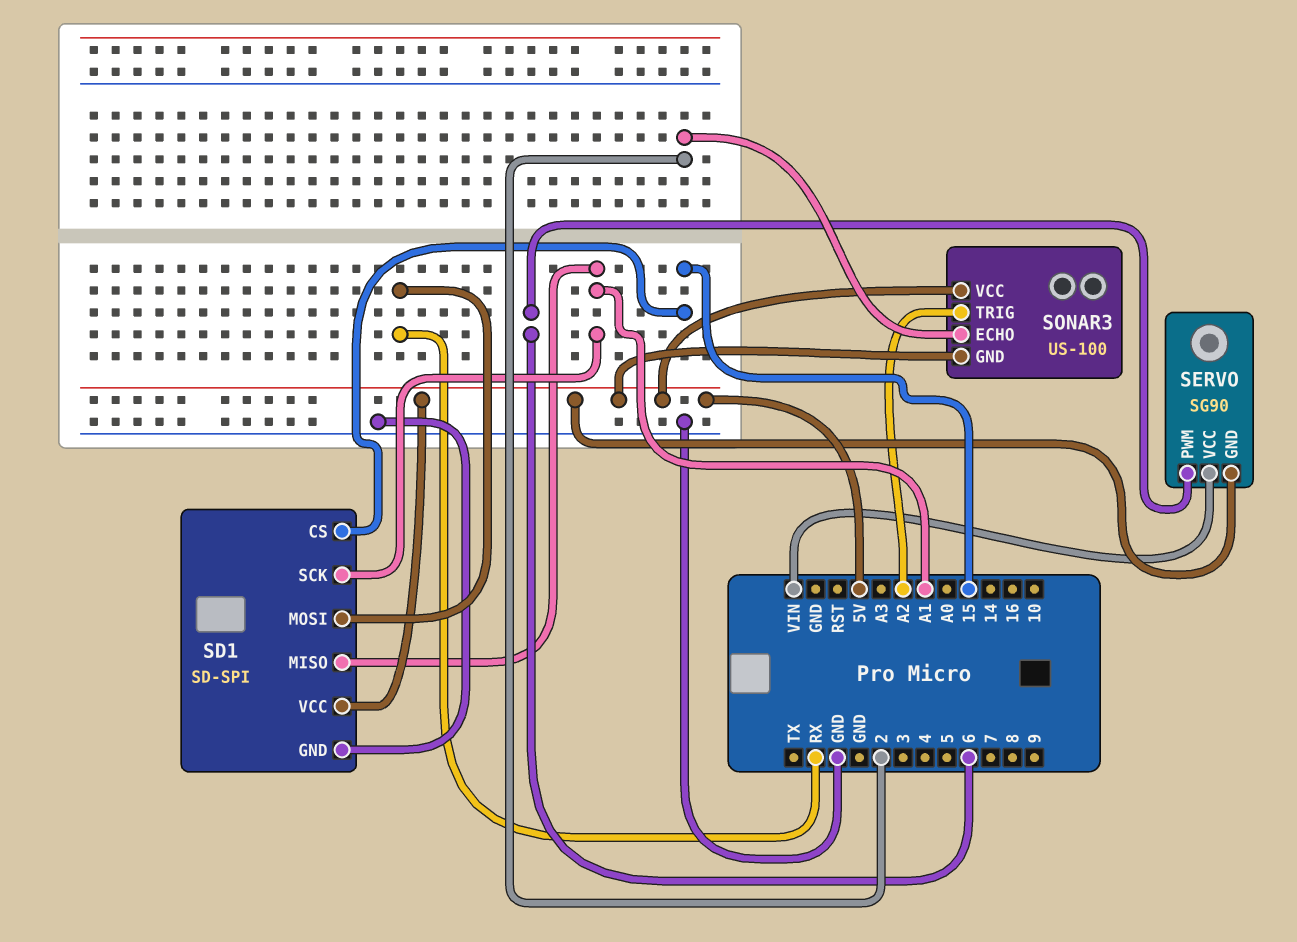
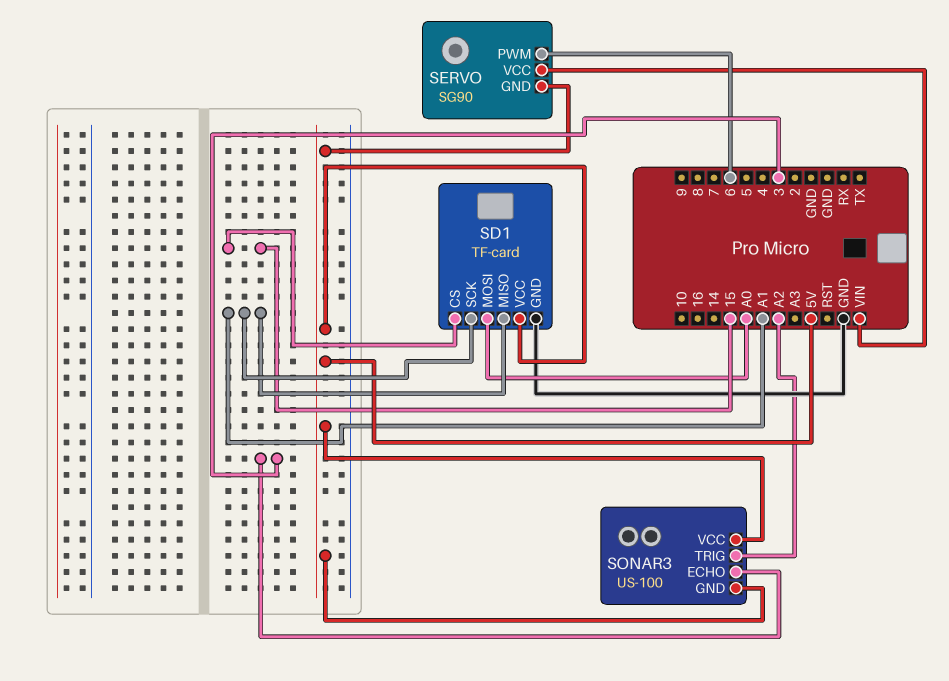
SD1: SD-SPI -> TF-card
SD1 pin MOSI: RX -> A0
SONAR3 pin ECHO: 2 -> 3

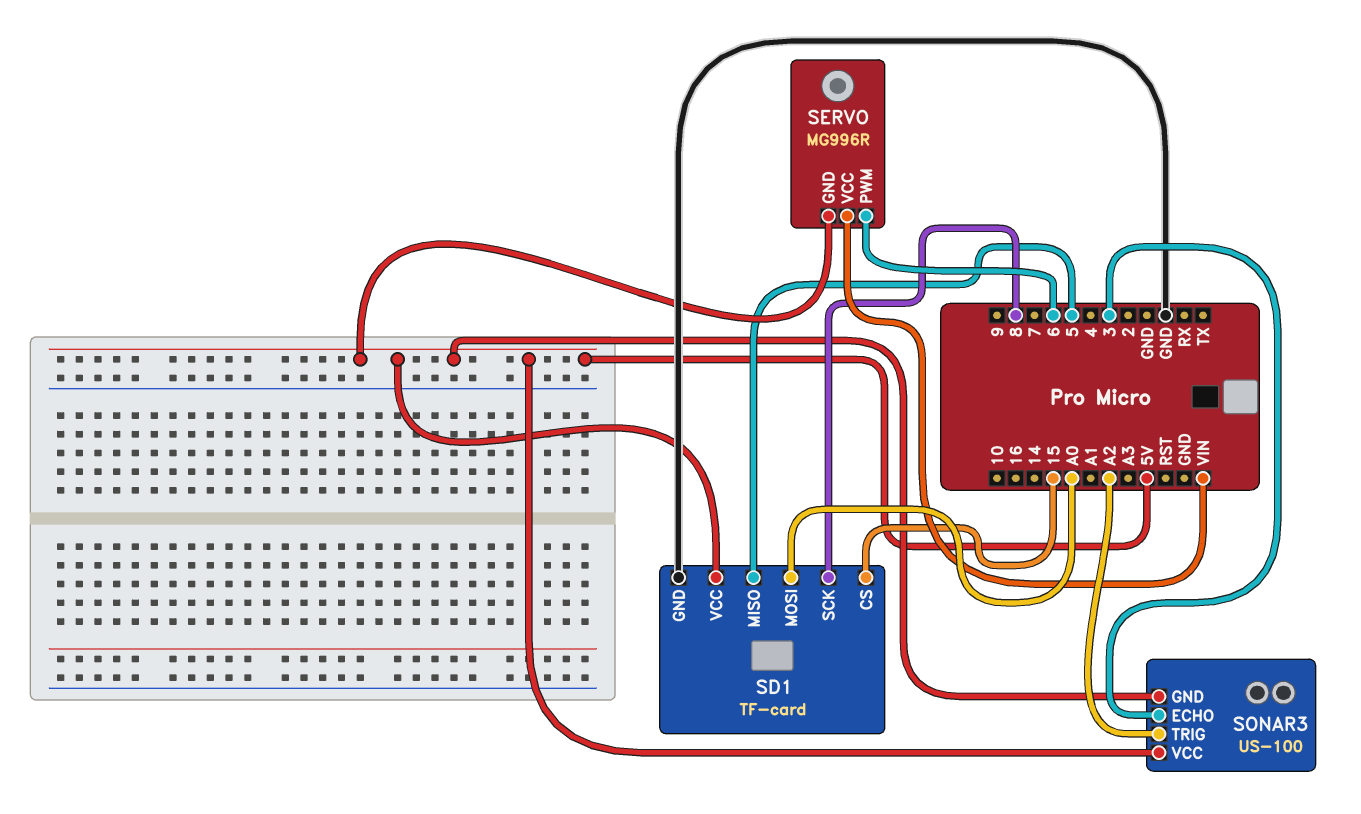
SD1 pin MISO: A1 -> 5
SD1 pin SCK: A1 -> 8
SERVO: SG90 -> MG996R

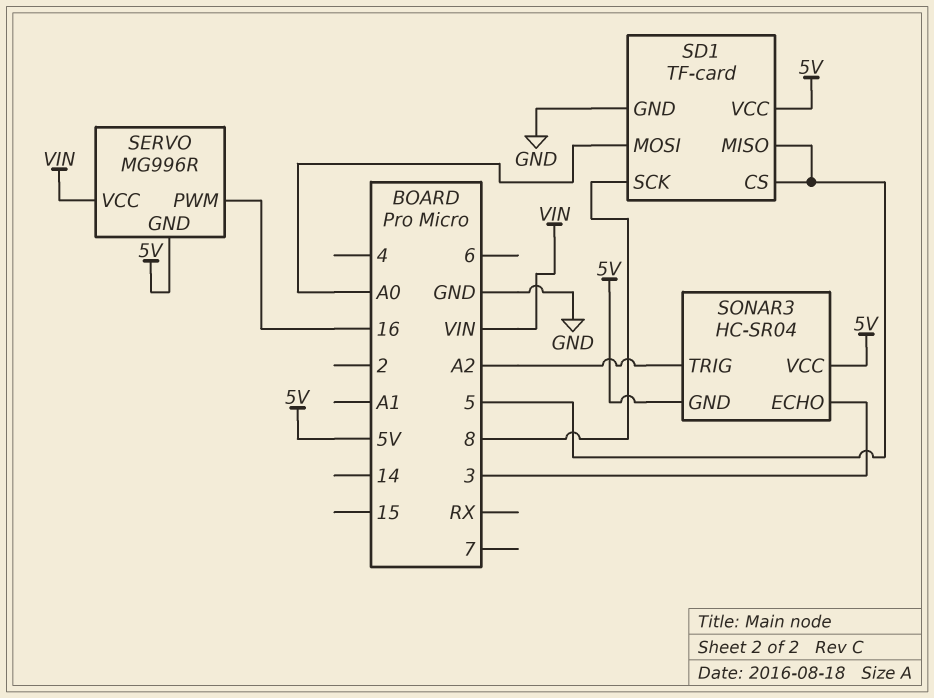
SD1 pin CS: 15 -> 5
SERVO pin PWM: 6 -> 16
SONAR3: US-100 -> HC-SR04

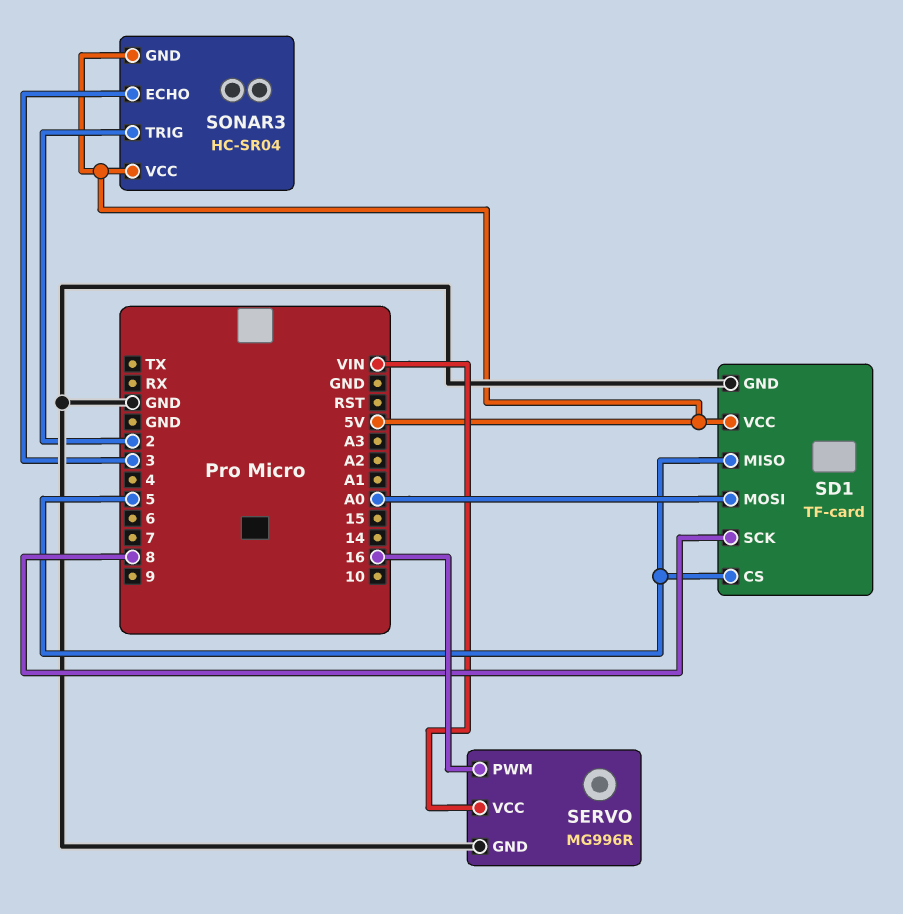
SERVO pin GND: 5V -> GND
SONAR3 pin TRIG: A2 -> 2

